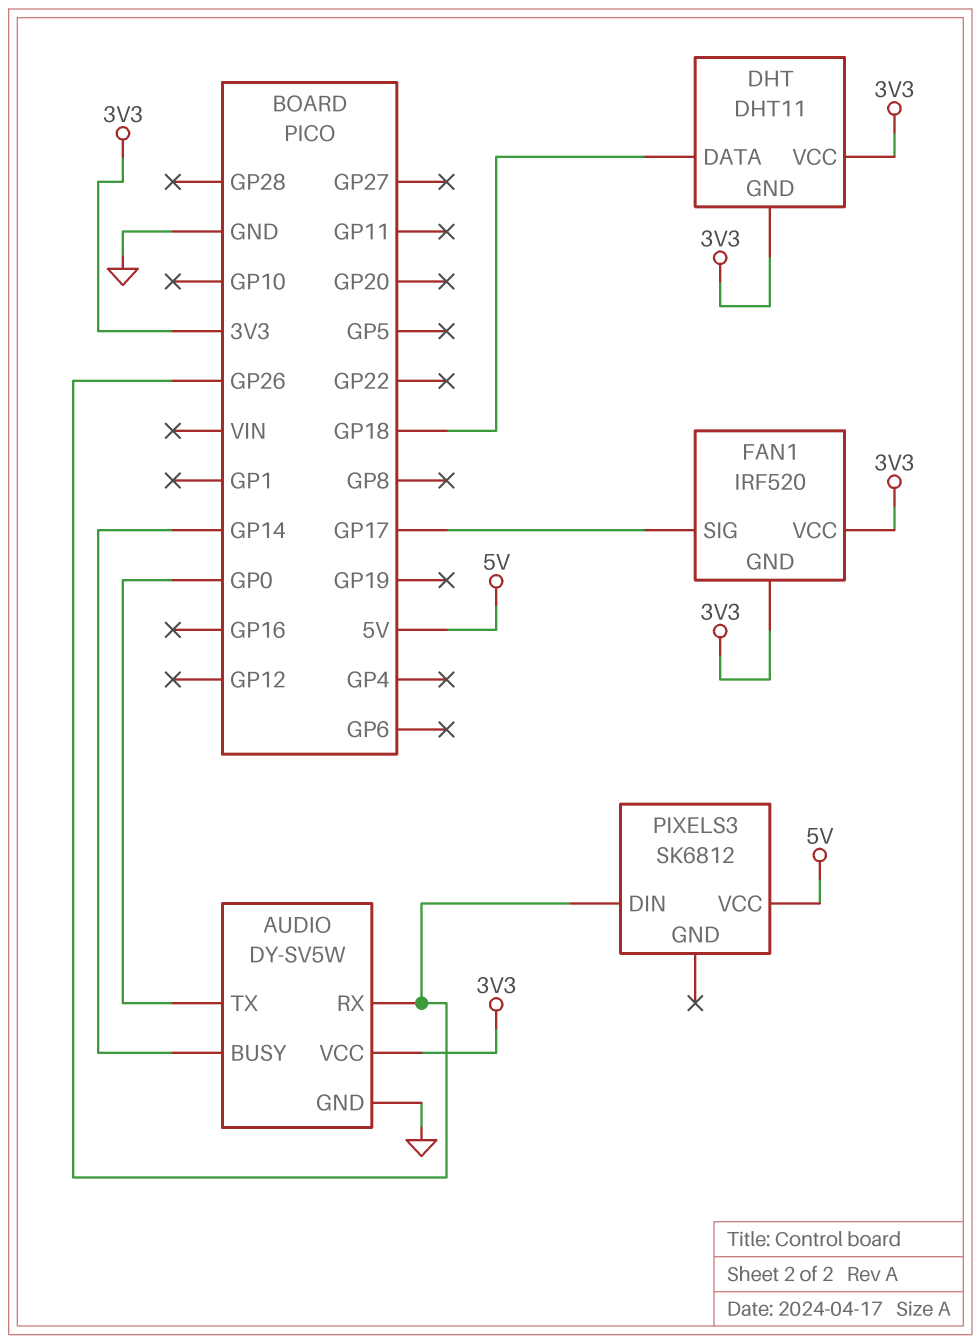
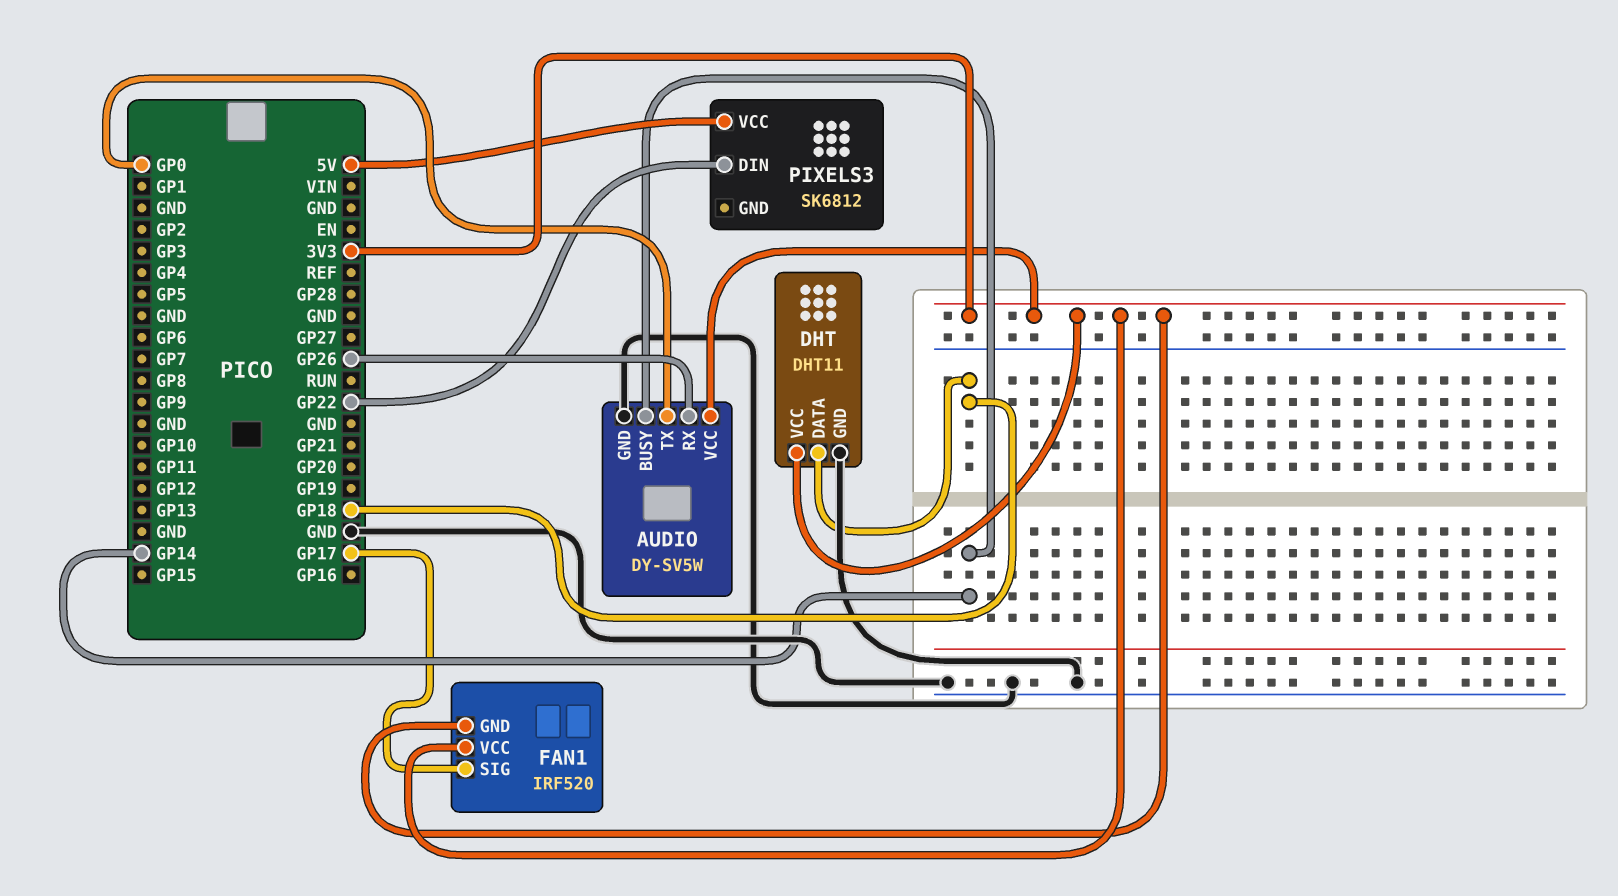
DHT pin GND: 3V3 -> GND
PIXELS3 pin DIN: GP26 -> GP22

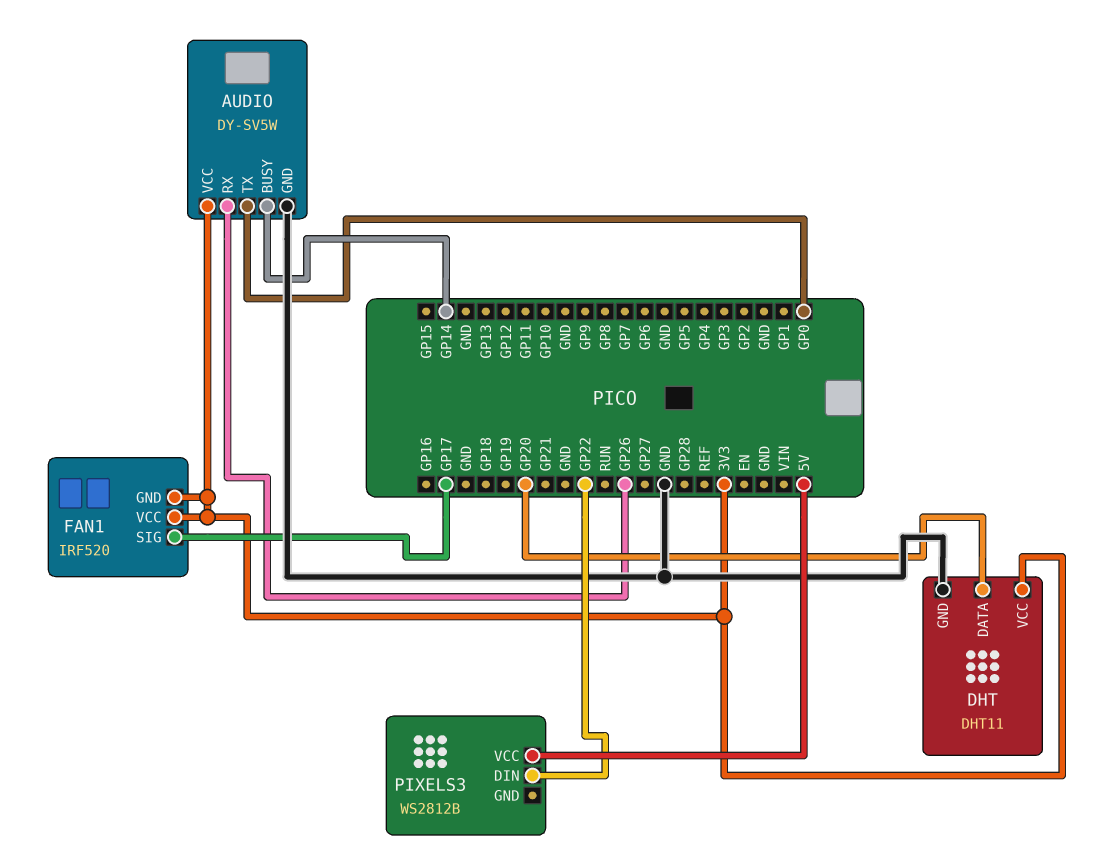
DHT pin DATA: GP18 -> GP20
PIXELS3: SK6812 -> WS2812B

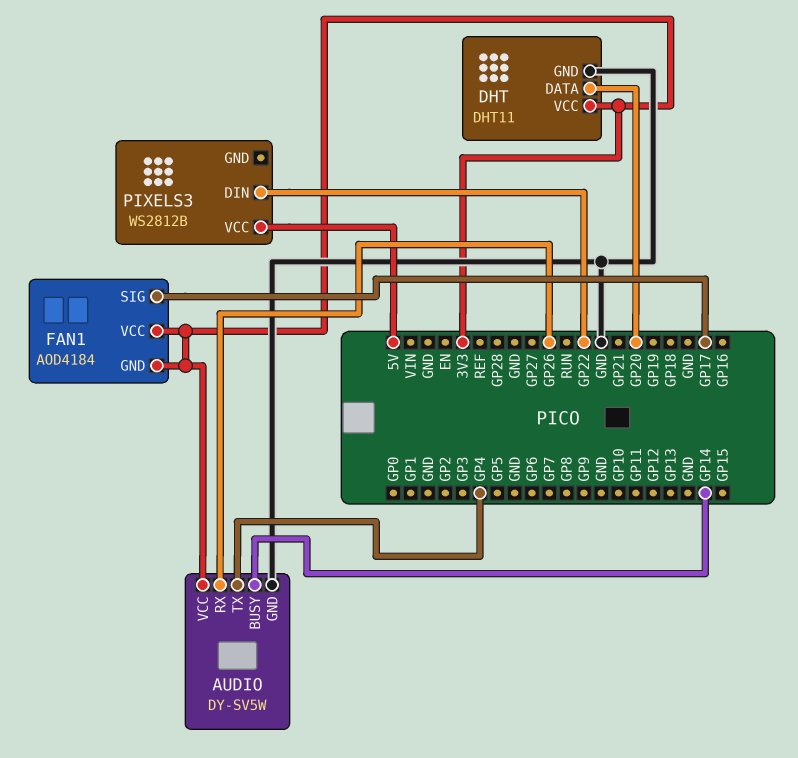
AUDIO pin TX: GP0 -> GP4
FAN1: IRF520 -> AOD4184

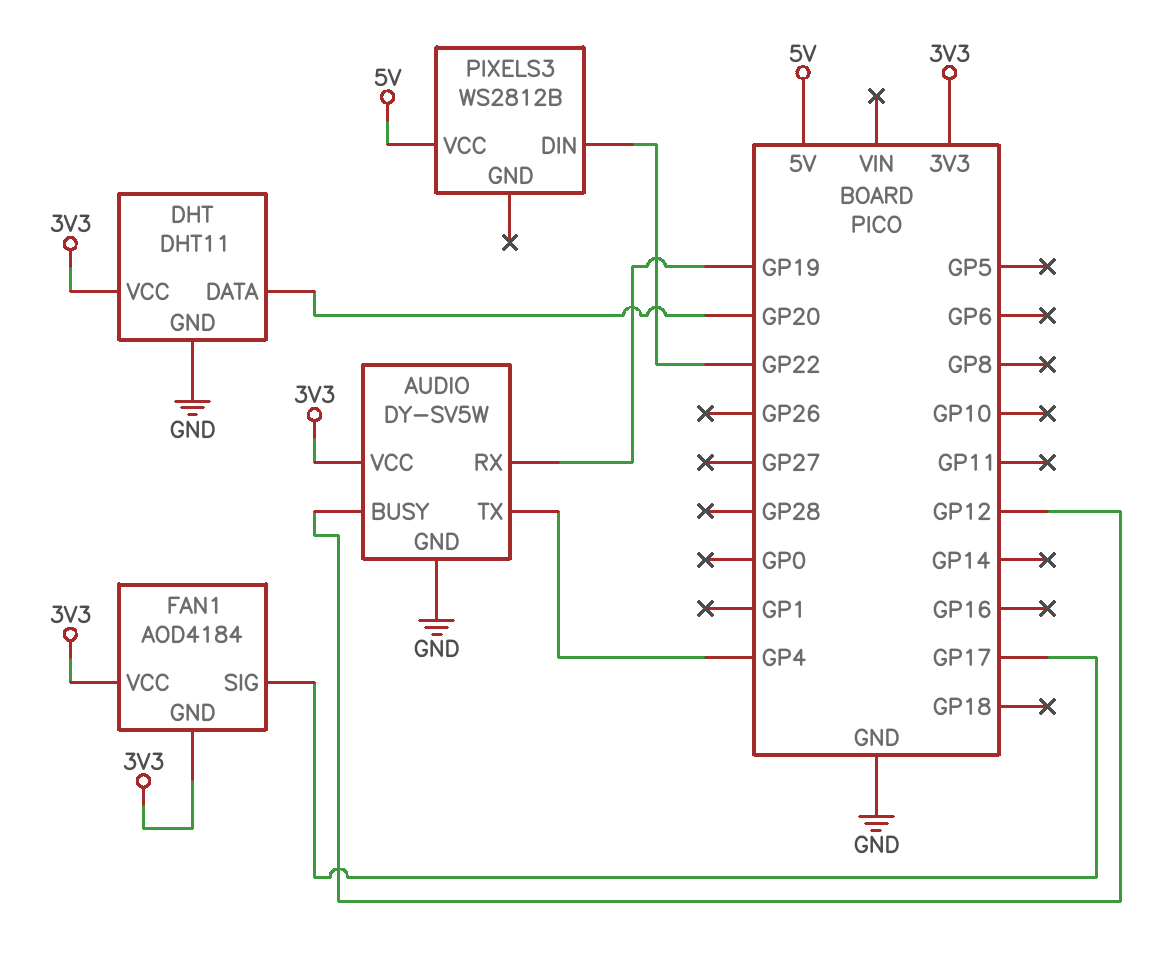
AUDIO pin BUSY: GP14 -> GP12
AUDIO pin RX: GP26 -> GP19

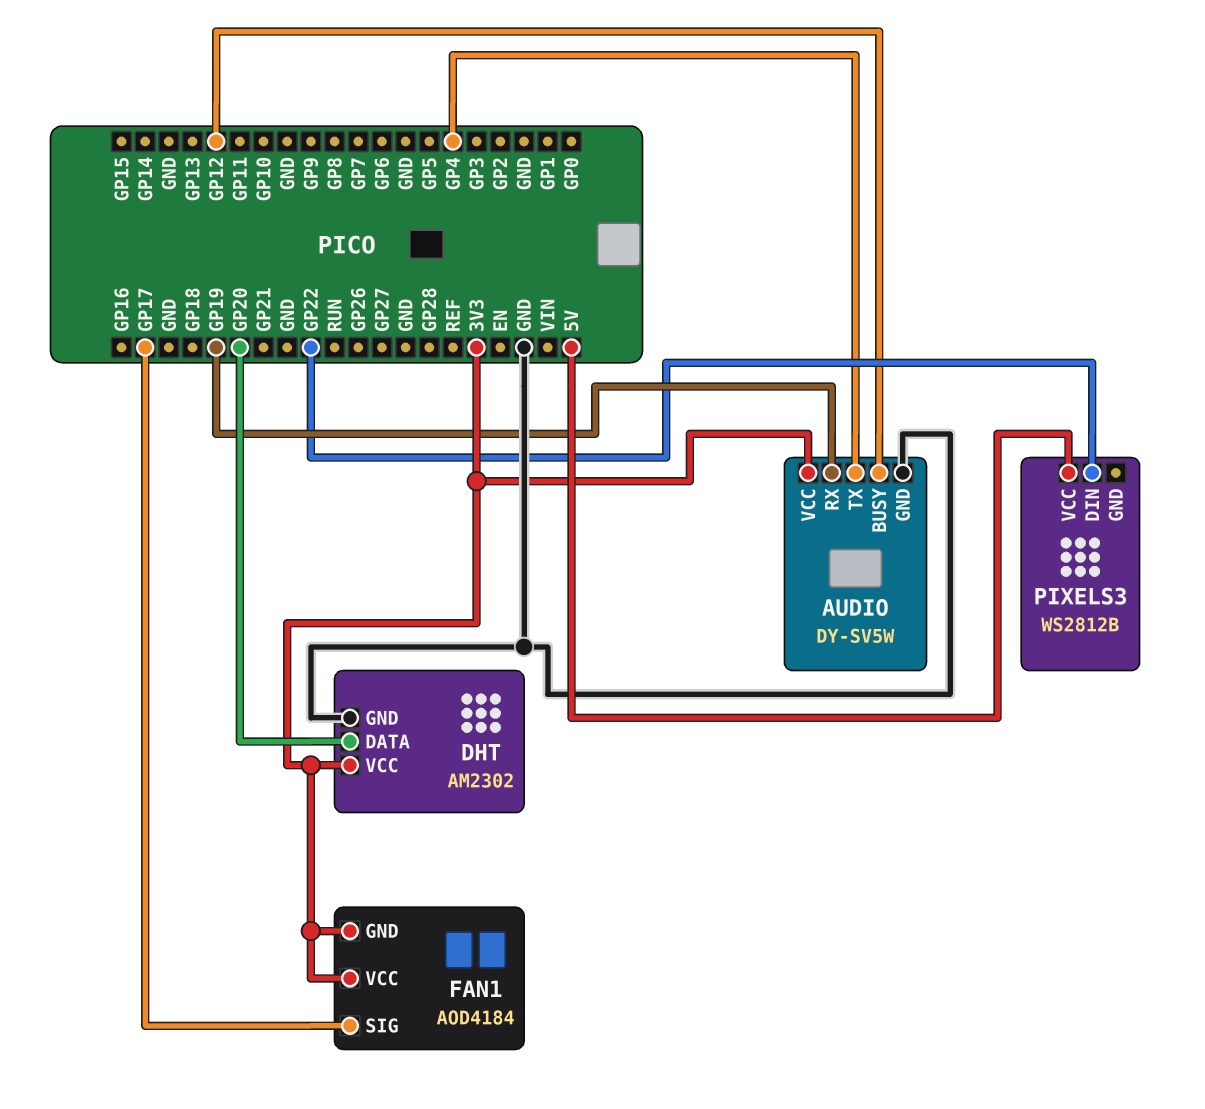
DHT: DHT11 -> AM2302

